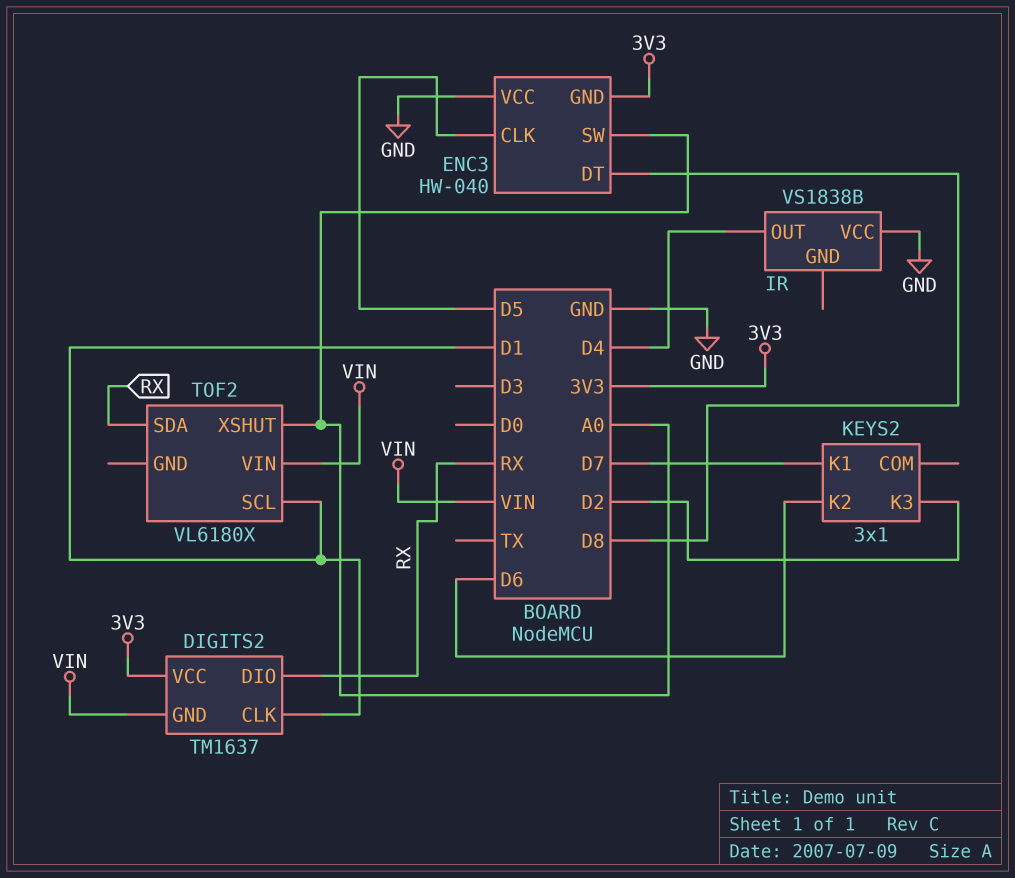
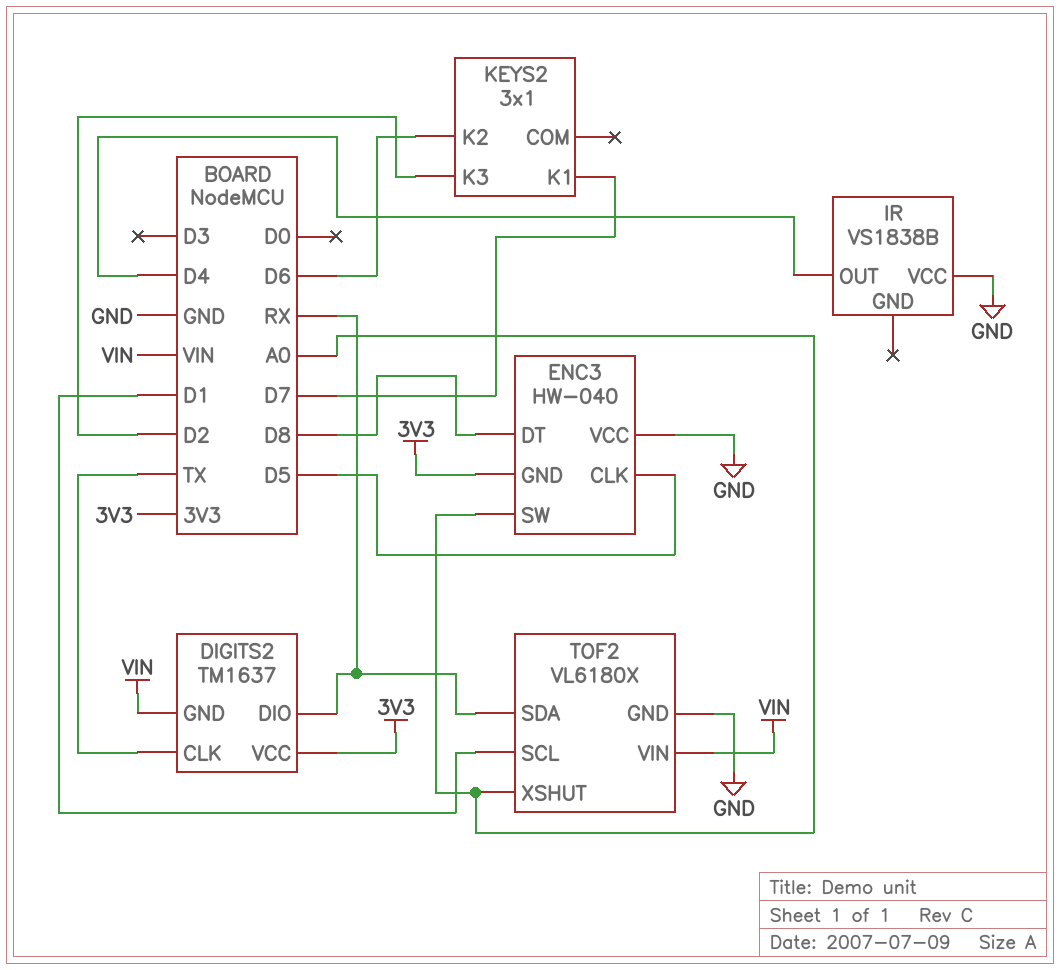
DIGITS2 pin CLK: D1 -> TX
TOF2 pin GND: none -> GND

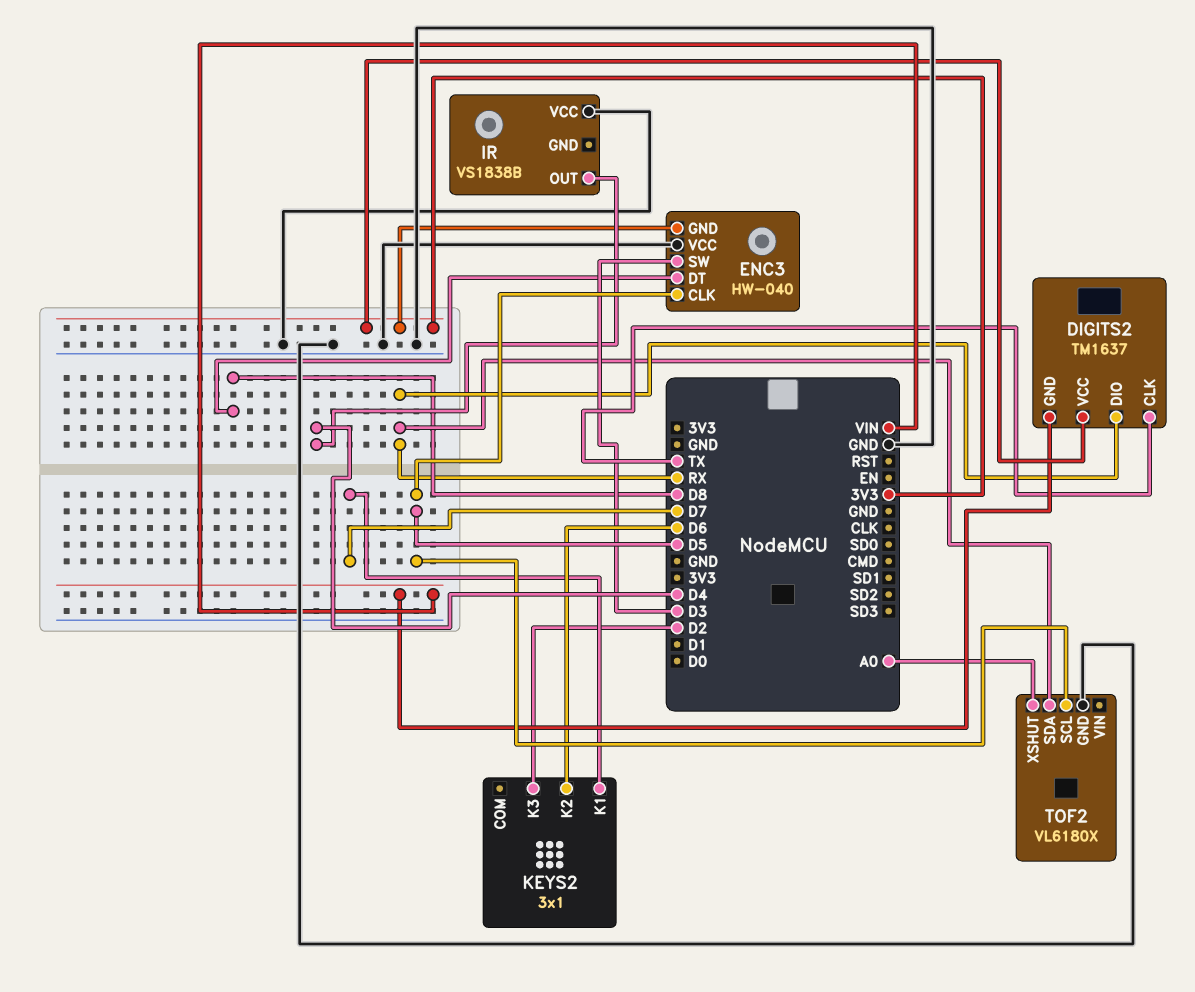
ENC3 pin SW: A0 -> D3
TOF2 pin SCL: D1 -> D5
TOF2 pin VIN: VIN -> none

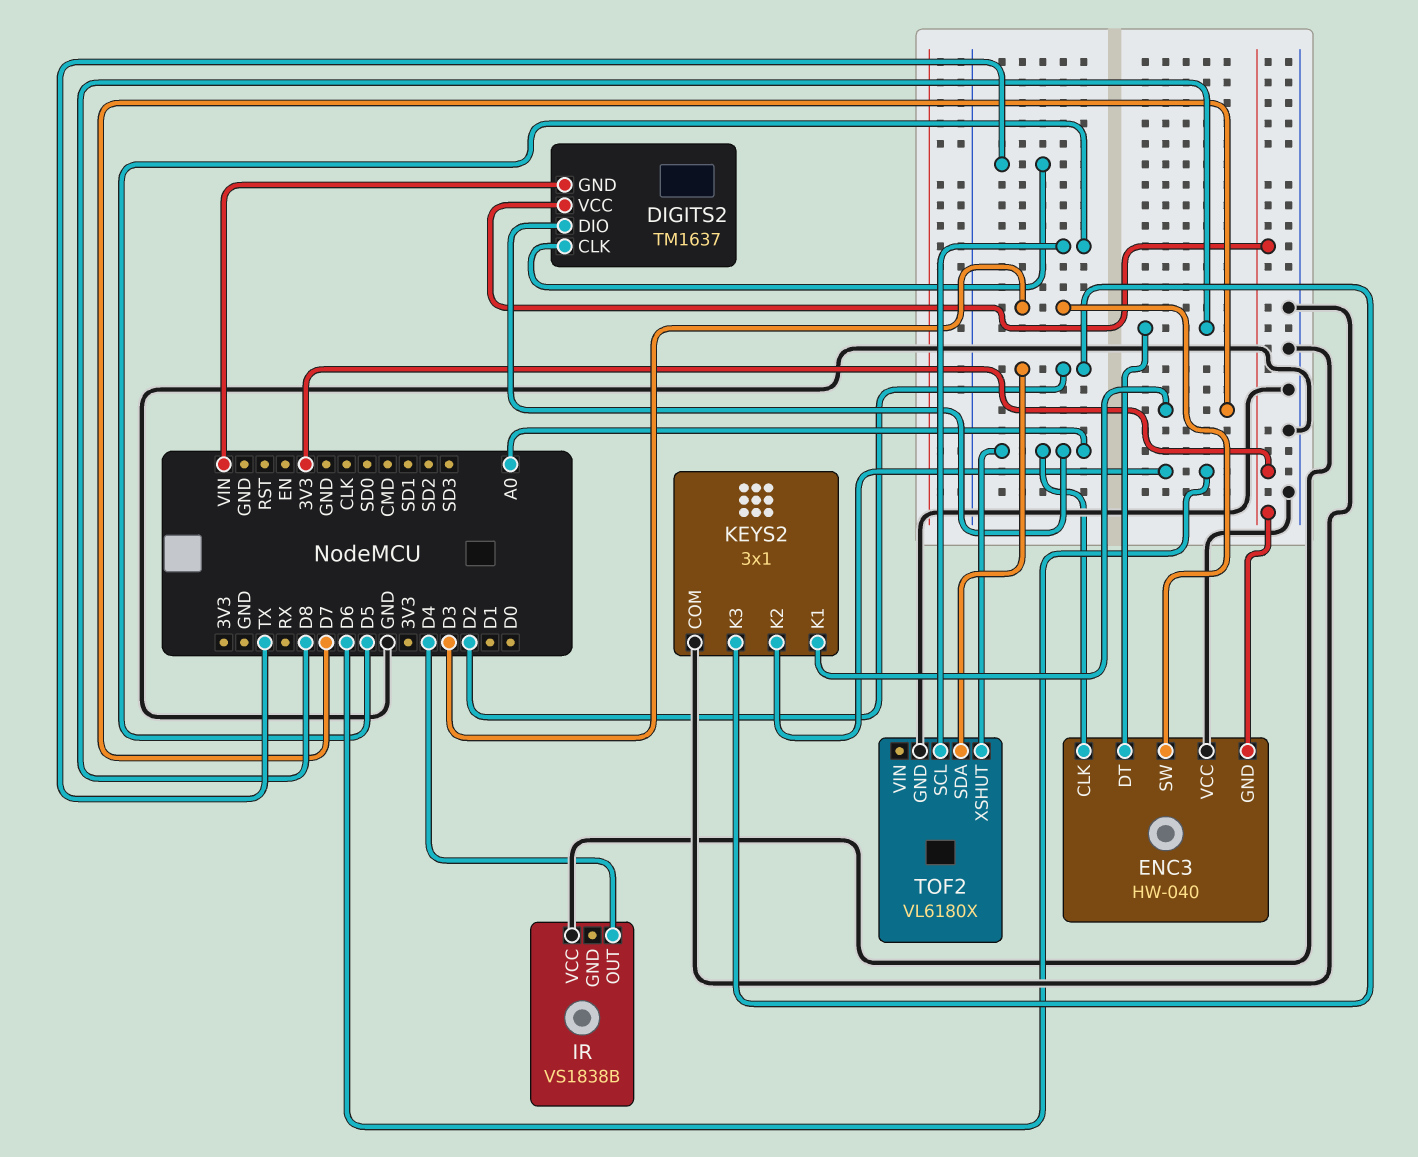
DIGITS2 pin DIO: RX -> A0
ENC3 pin CLK: D5 -> A0
KEYS2 pin COM: none -> GND
TOF2 pin SDA: RX -> D2

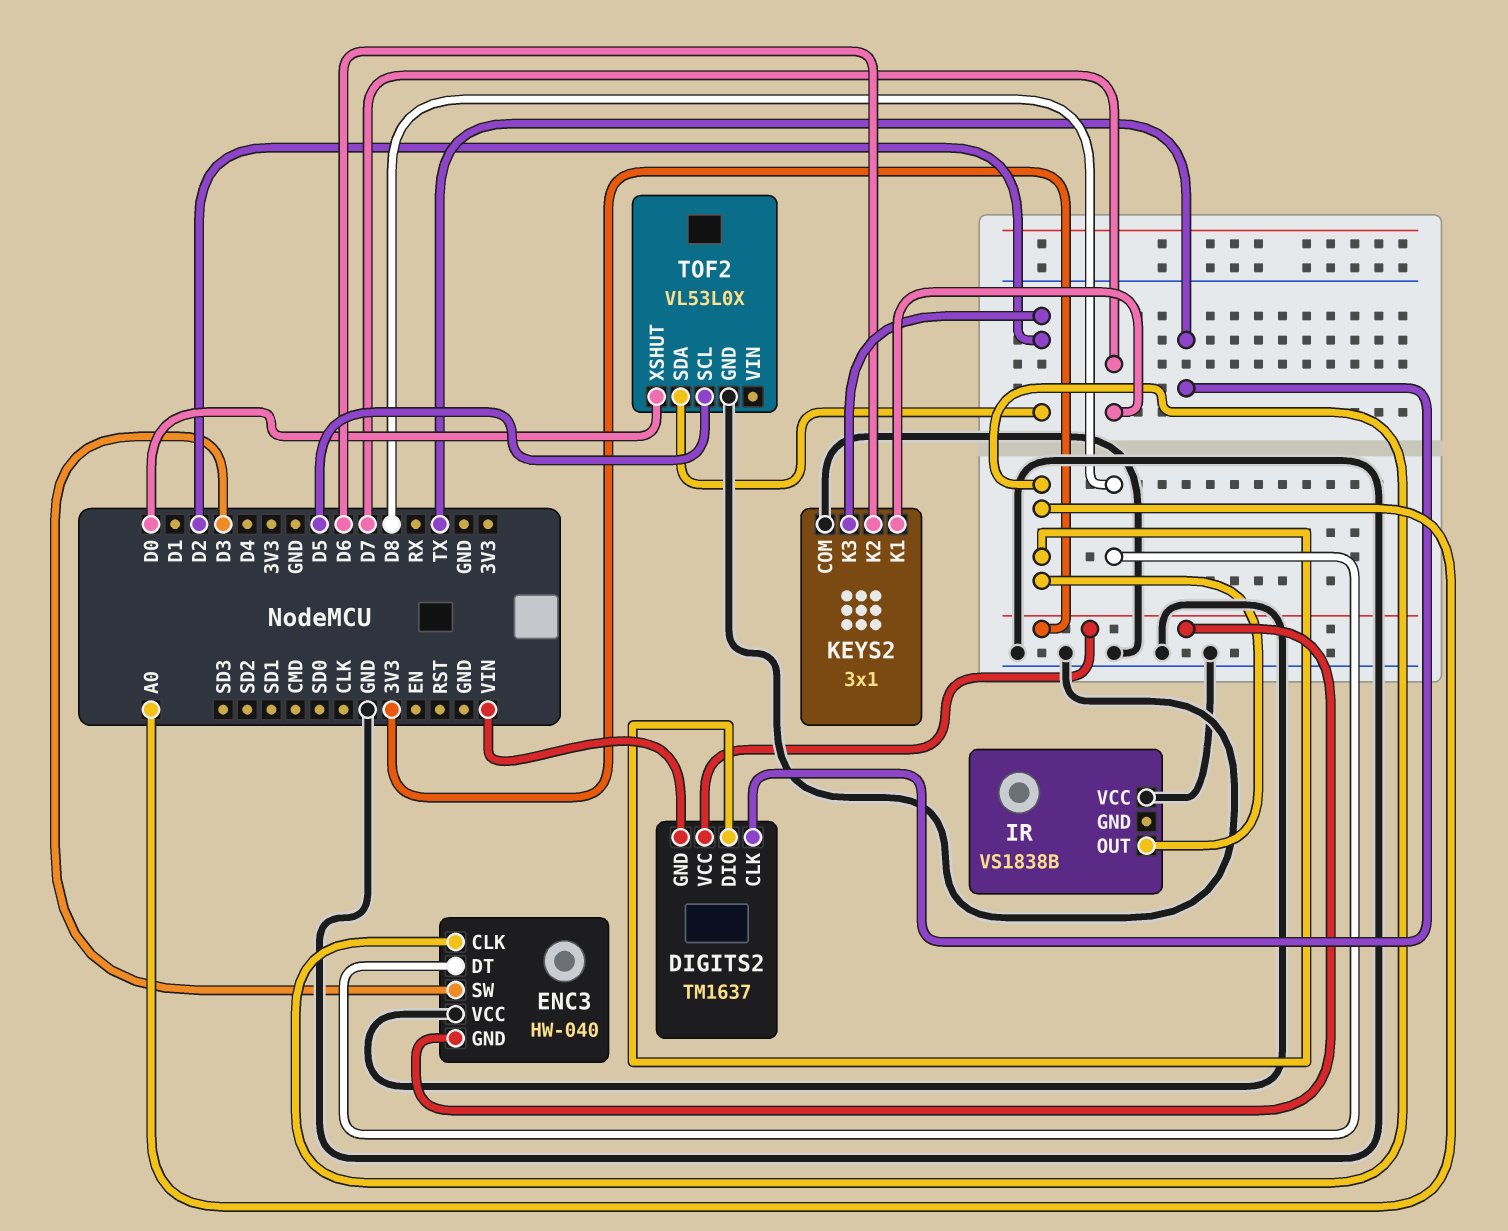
IR pin OUT: D4 -> A0
TOF2: VL6180X -> VL53L0X
TOF2 pin XSHUT: A0 -> D0

